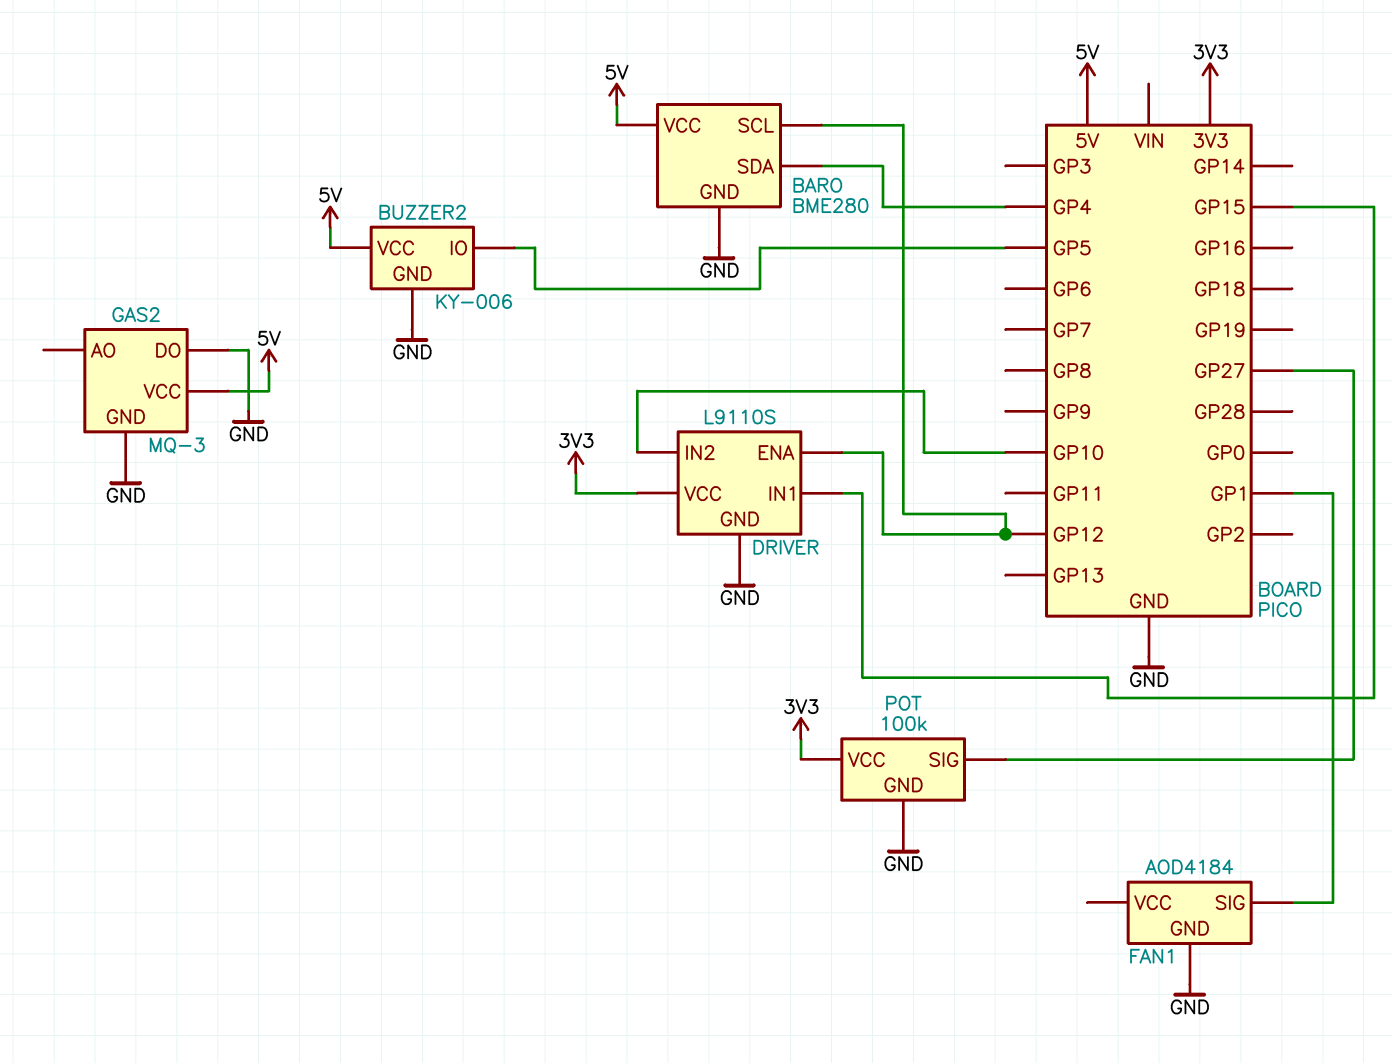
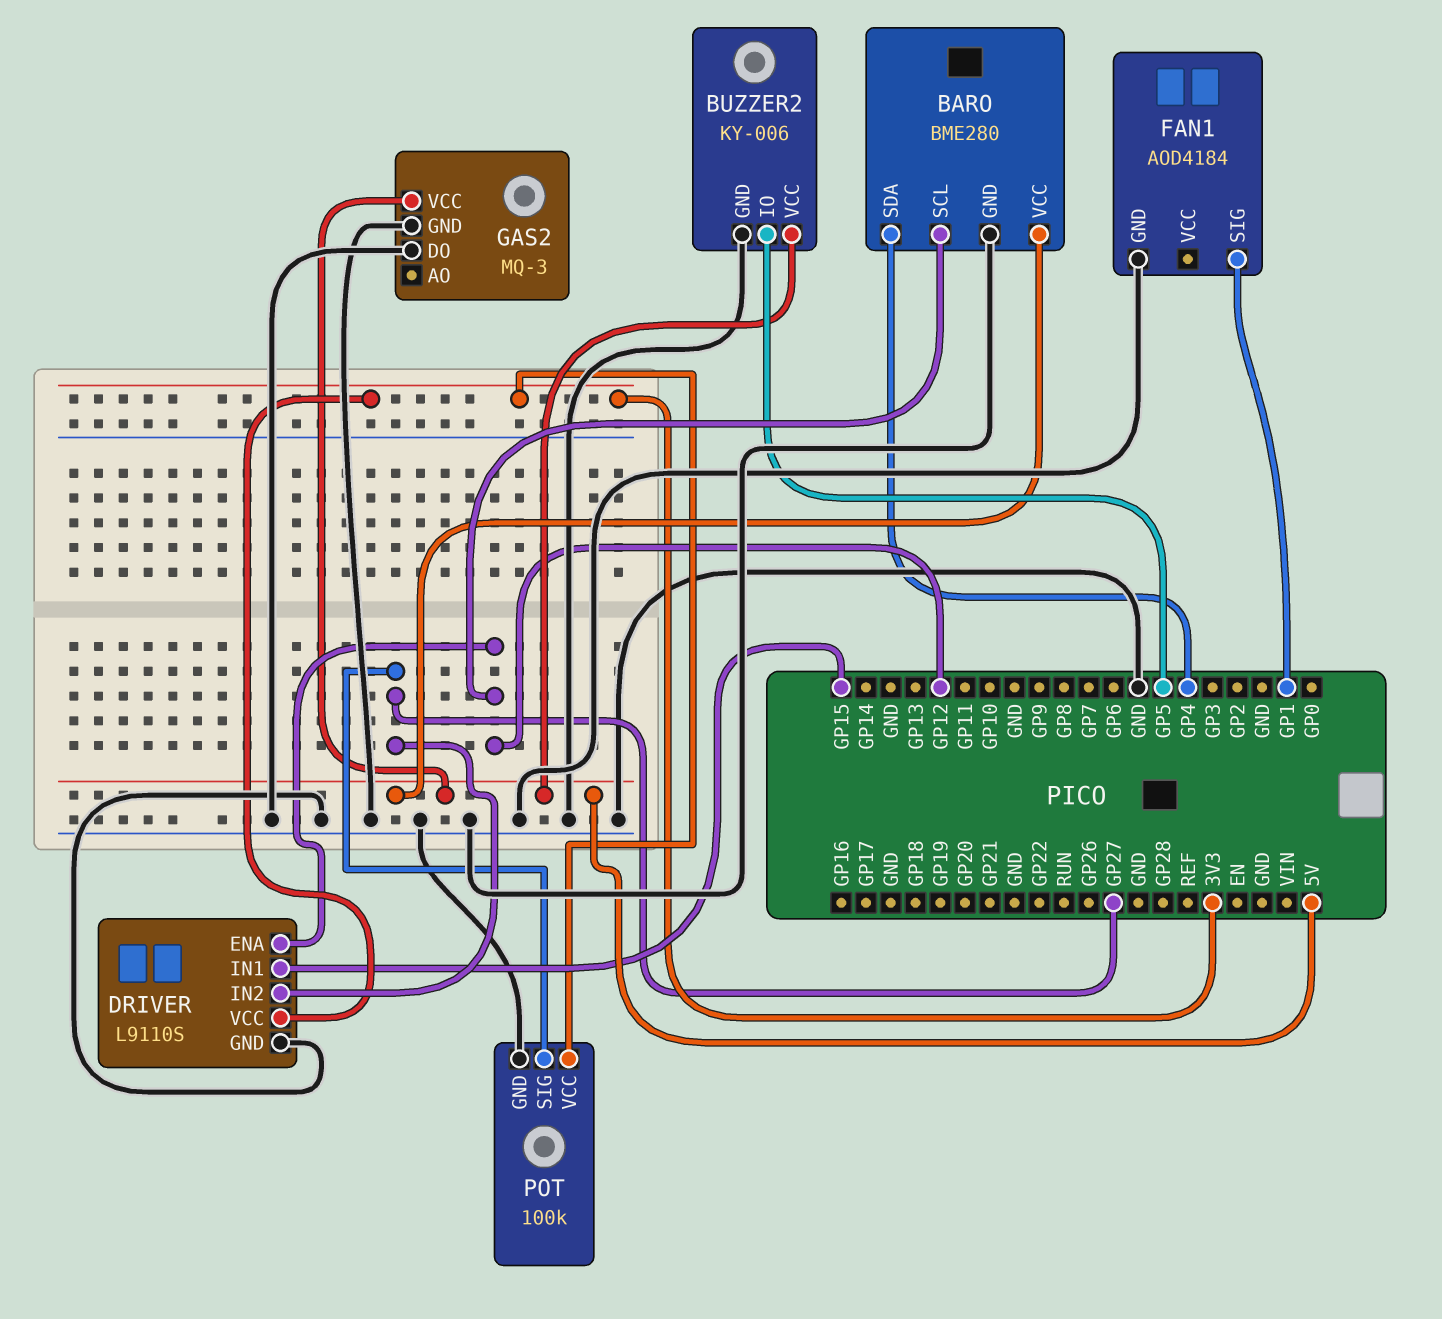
DRIVER pin IN2: GP10 -> GP27

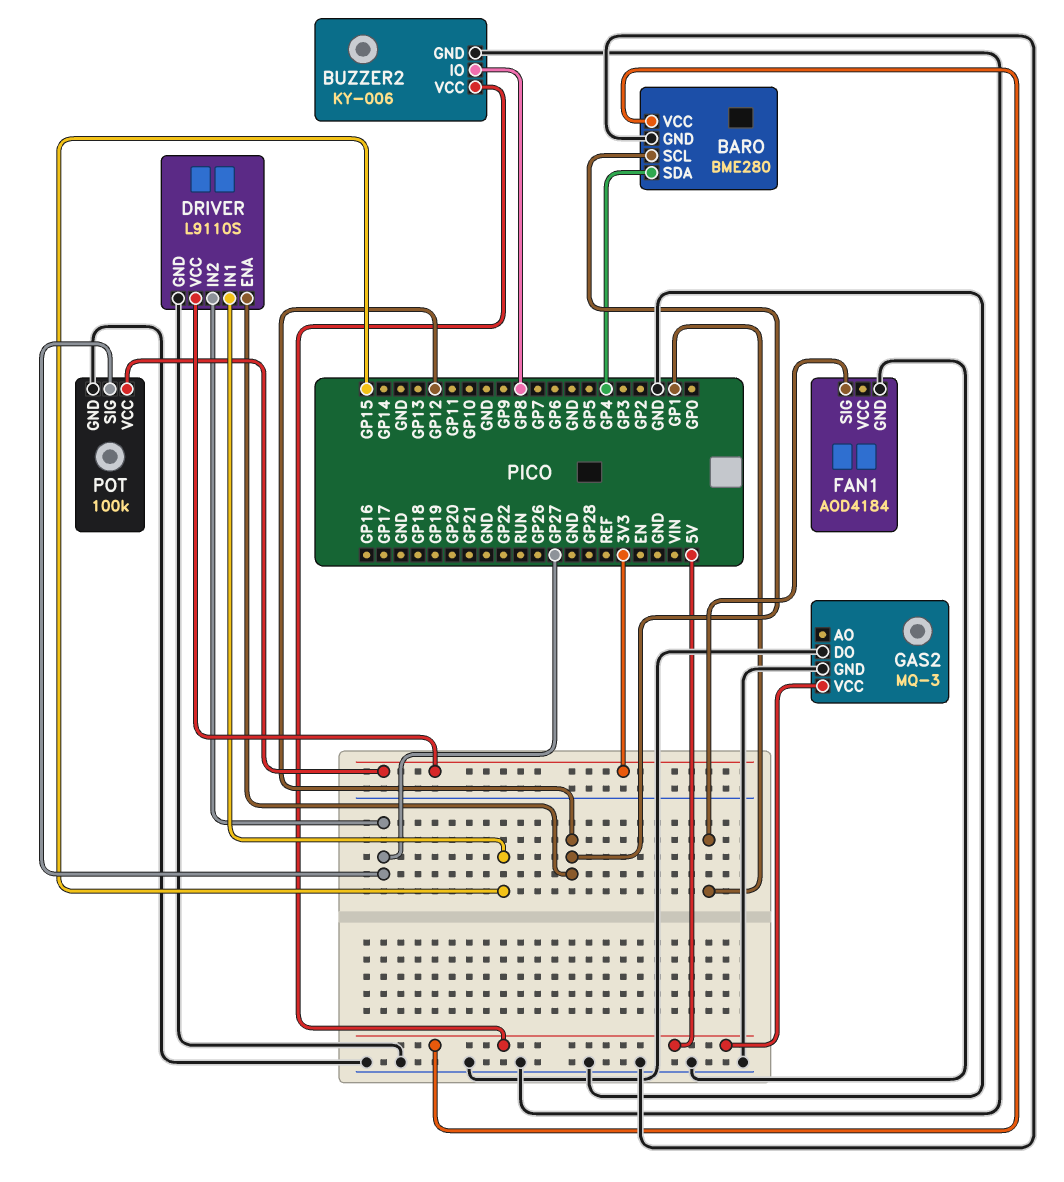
BUZZER2 pin IO: GP5 -> GP8

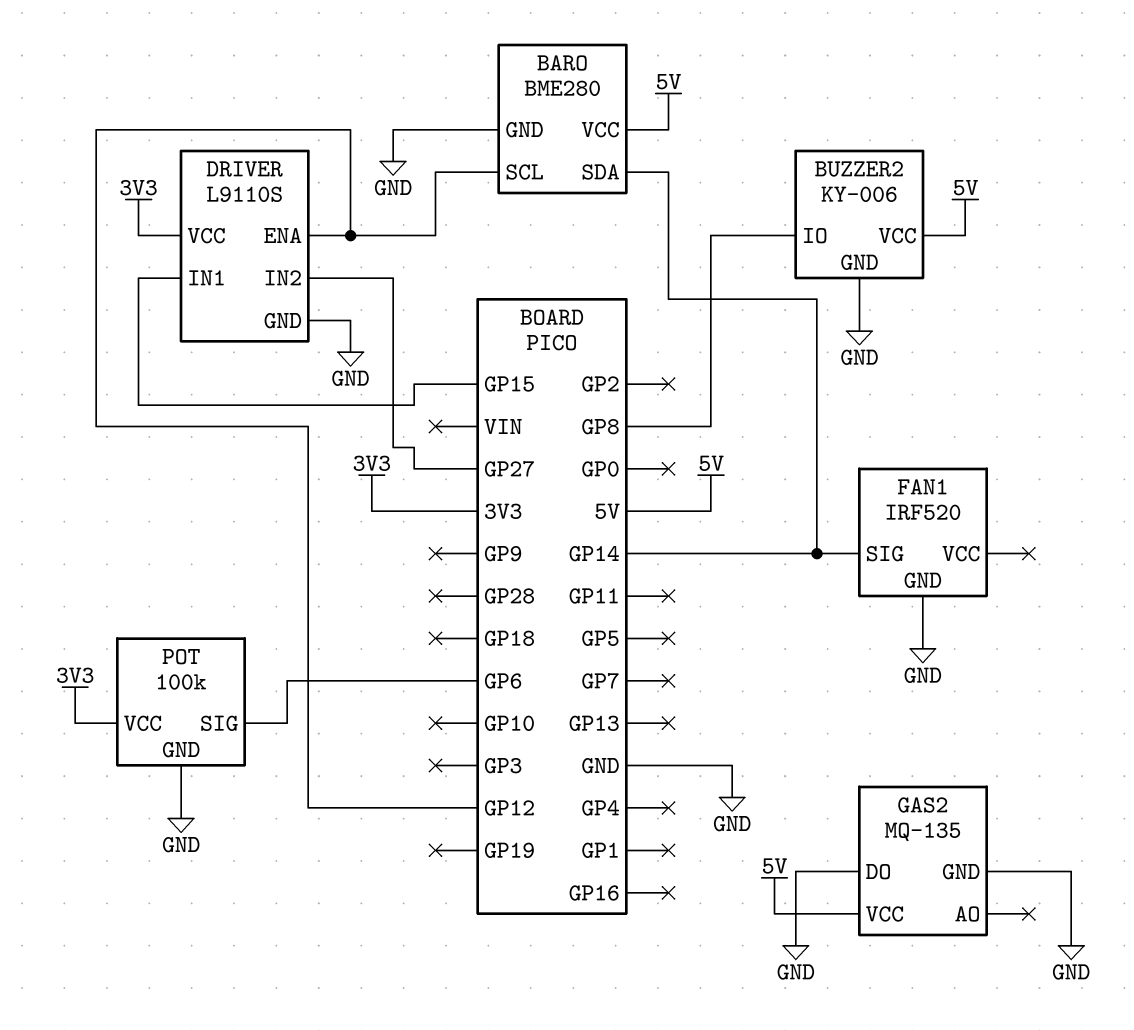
BARO pin SDA: GP4 -> GP14
FAN1: AOD4184 -> IRF520
FAN1 pin SIG: GP1 -> GP14
GAS2: MQ-3 -> MQ-135
POT pin SIG: GP27 -> GP6

